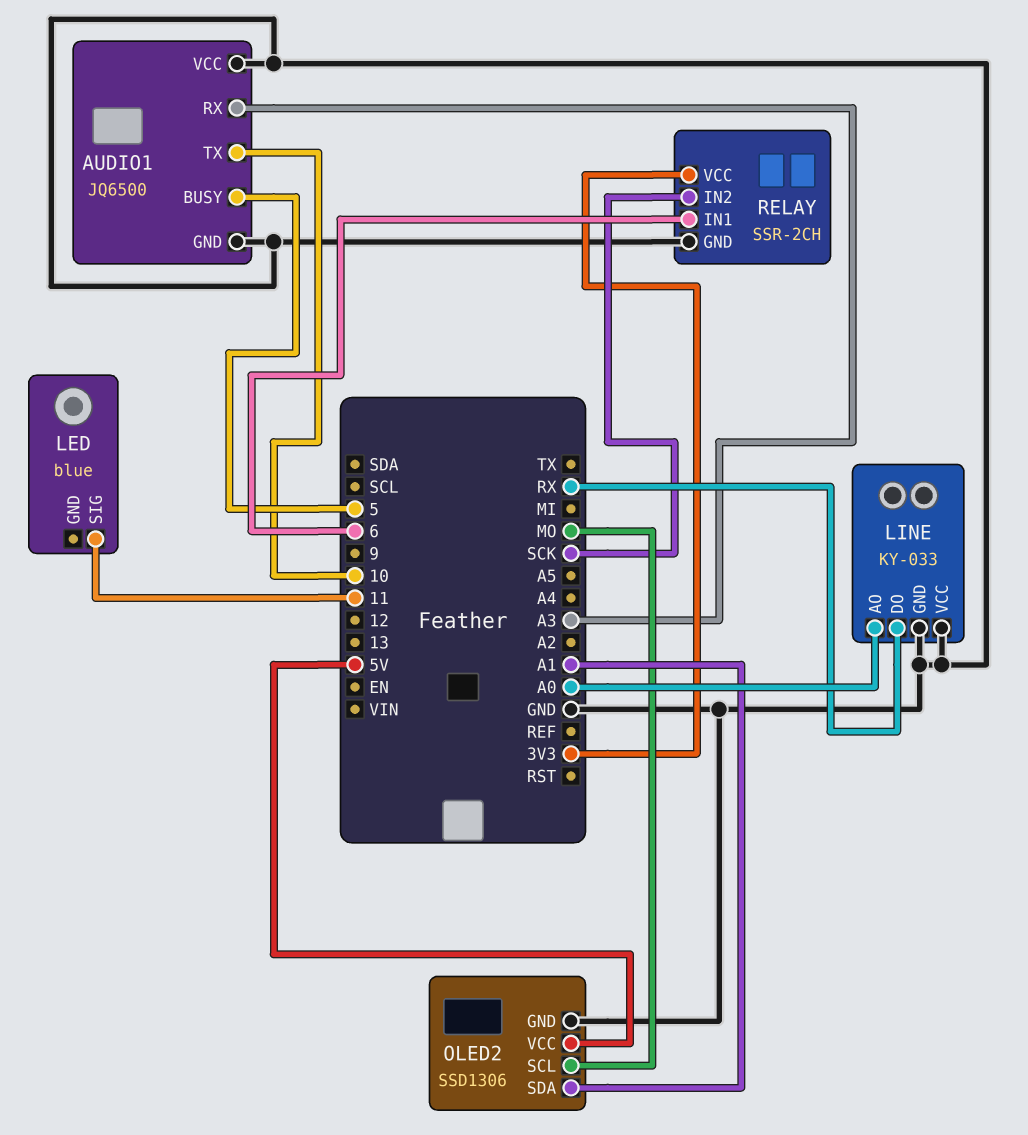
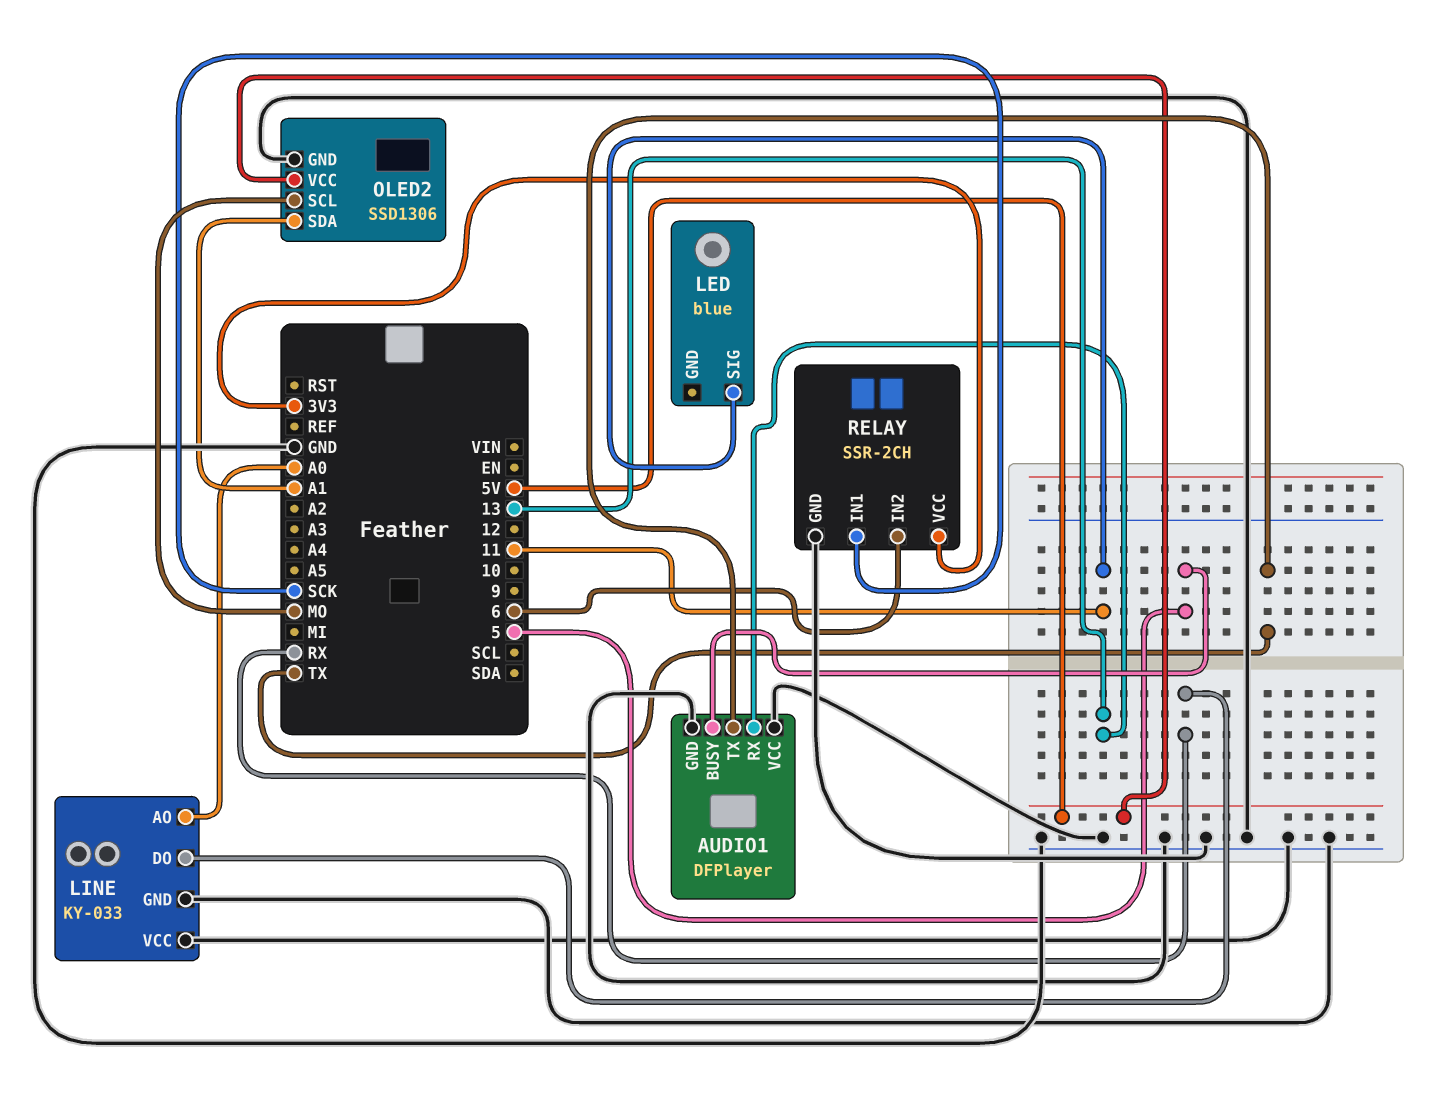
AUDIO1: JQ6500 -> DFPlayer
AUDIO1 pin RX: A3 -> 13
AUDIO1 pin TX: 10 -> TX
RELAY pin IN1: 6 -> SCK
RELAY pin IN2: SCK -> 6

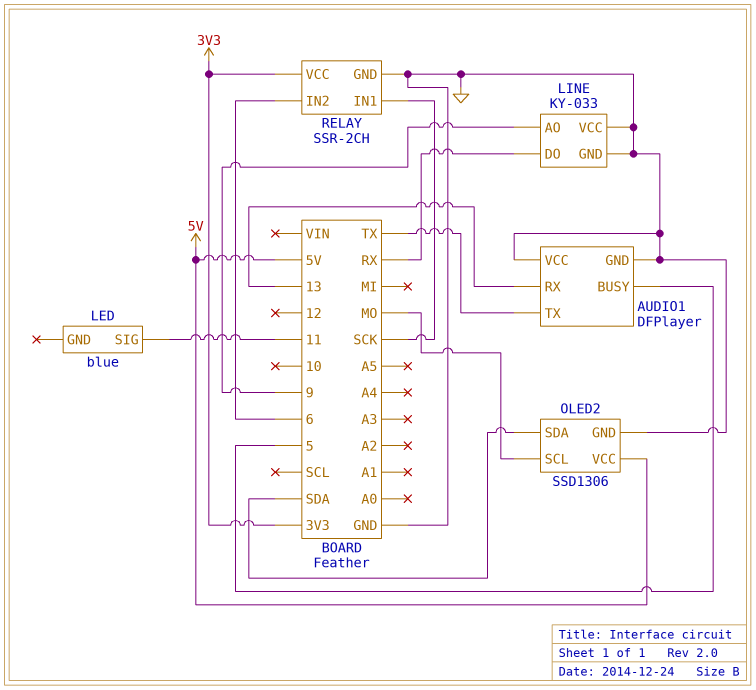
LINE pin AO: A0 -> 9
OLED2 pin SDA: A1 -> SDA

